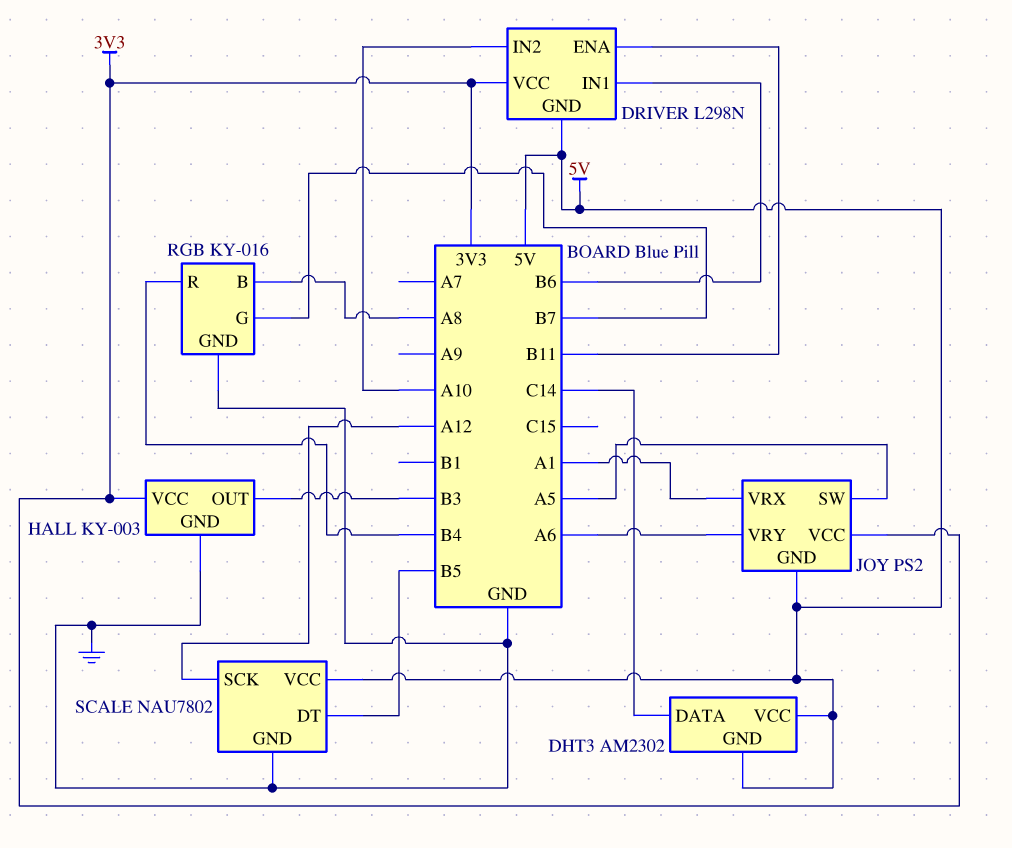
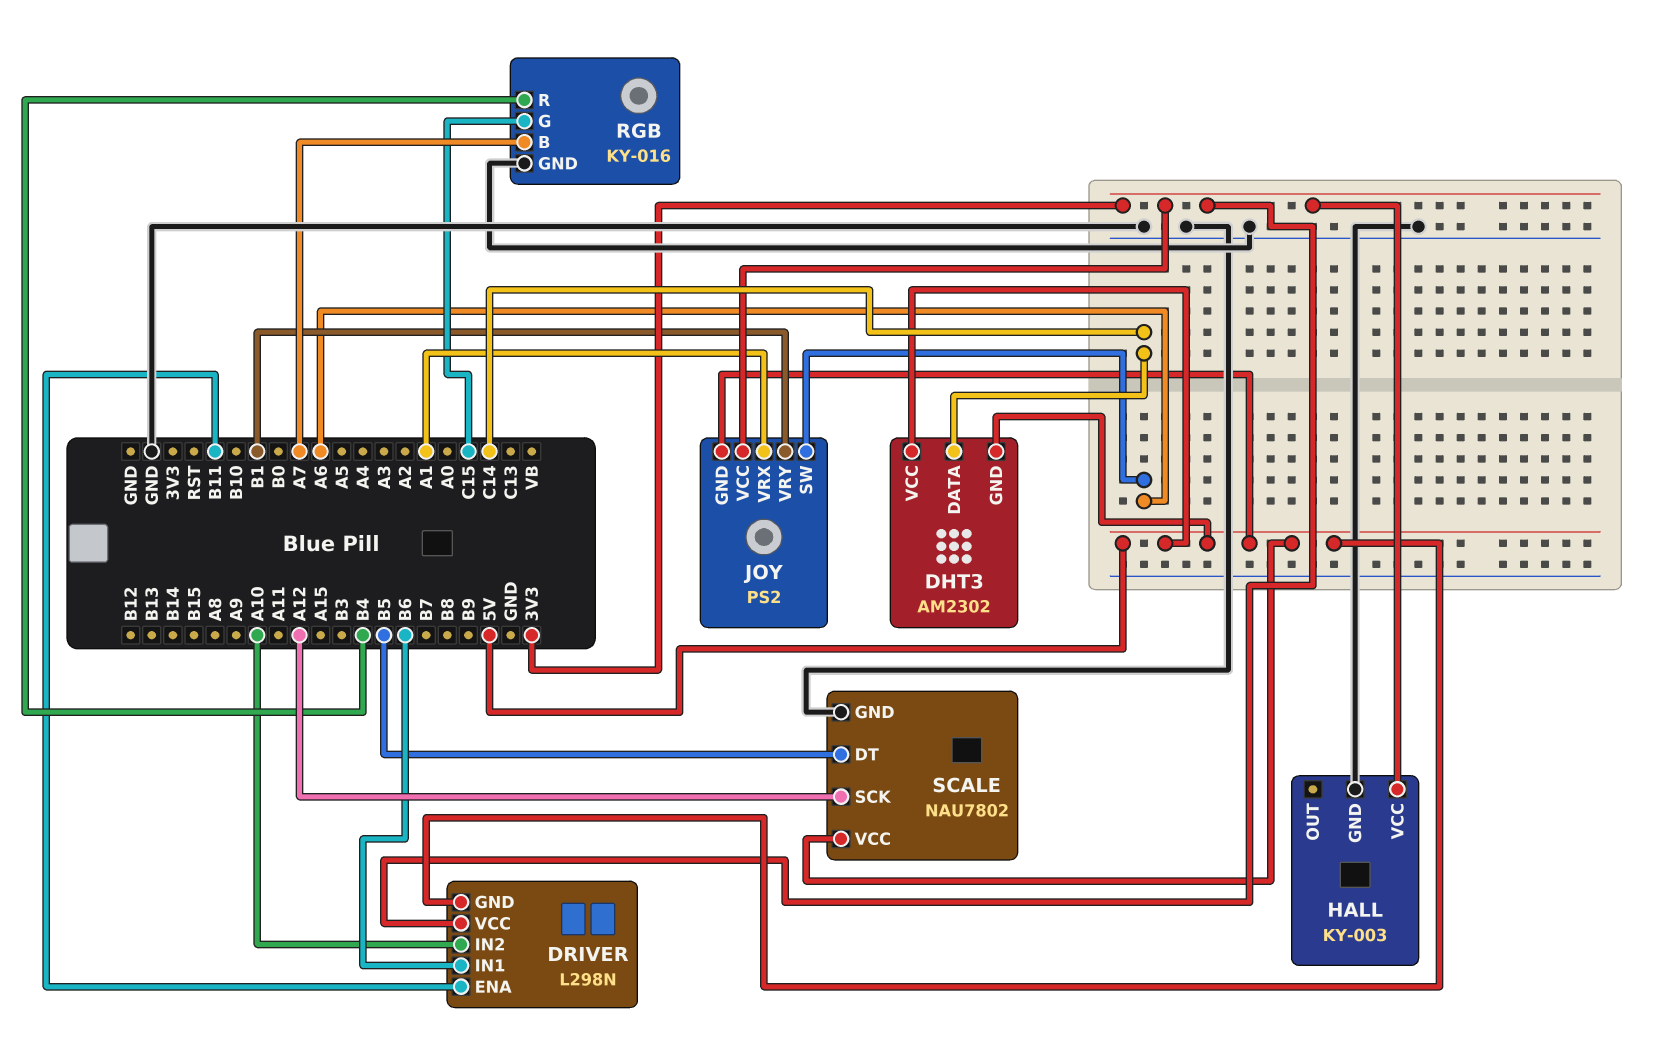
HALL pin OUT: B3 -> none
JOY pin SW: A5 -> A6
JOY pin VRY: A6 -> B1
RGB pin B: A8 -> A7
RGB pin G: B7 -> C15

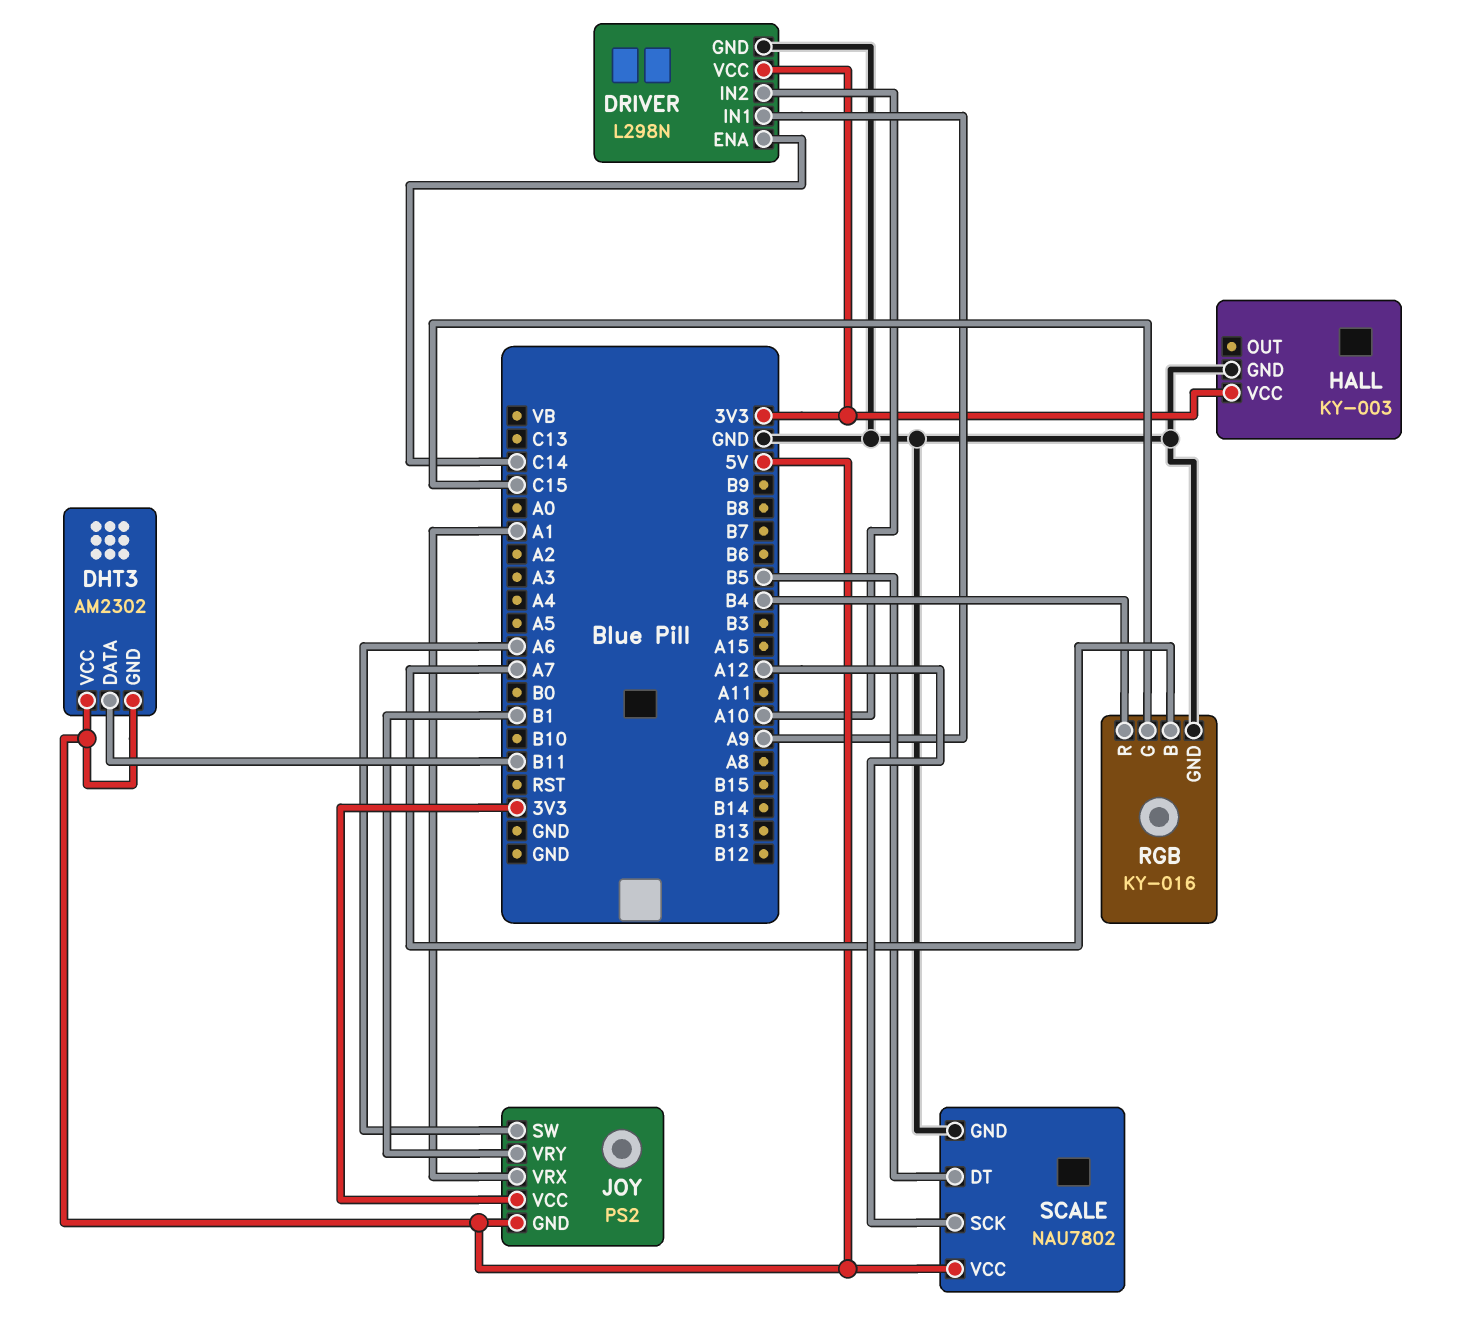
DHT3 pin DATA: C14 -> B11
DRIVER pin ENA: B11 -> C14
DRIVER pin GND: 5V -> GND
DRIVER pin IN1: B6 -> A9

